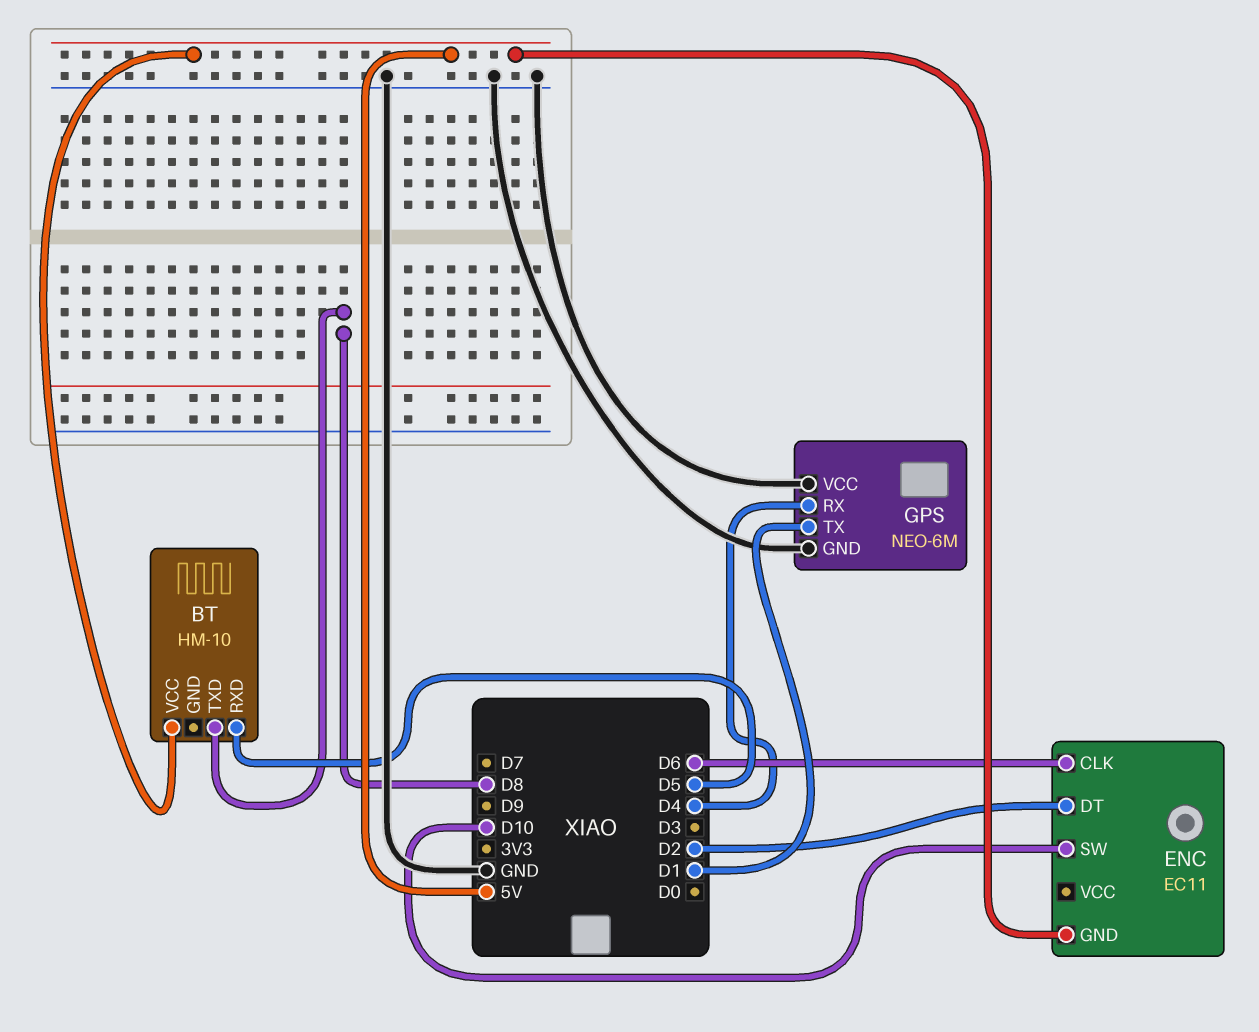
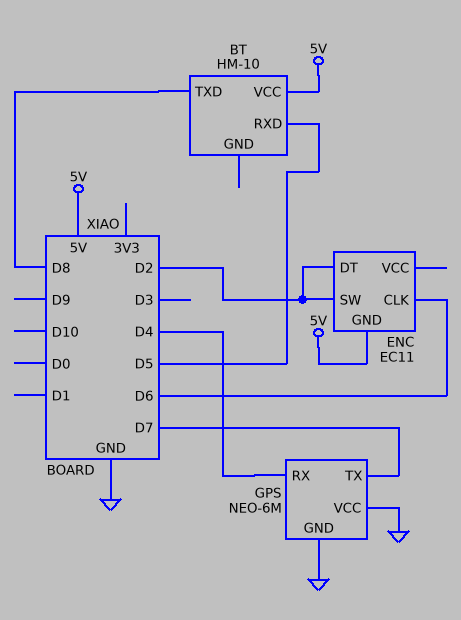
ENC pin SW: D10 -> D2
GPS pin TX: D1 -> D7

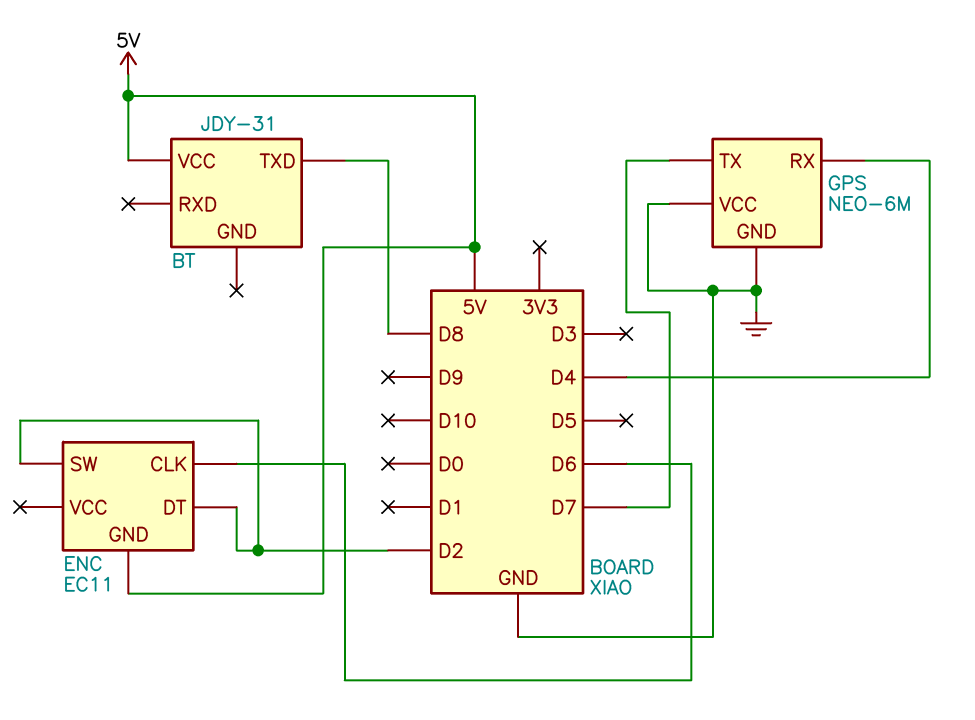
BT: HM-10 -> JDY-31
BT pin RXD: D5 -> none

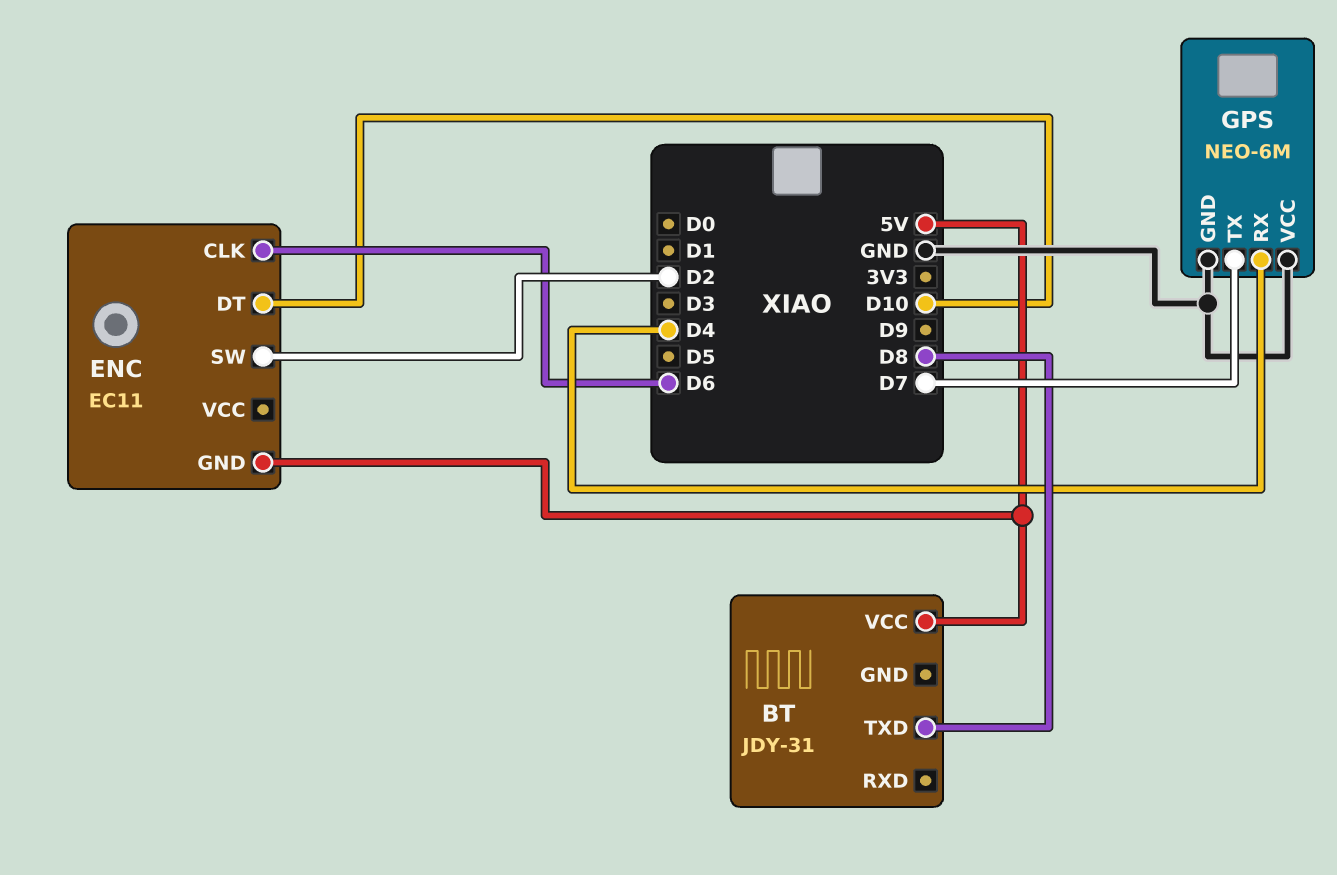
ENC pin DT: D2 -> D10

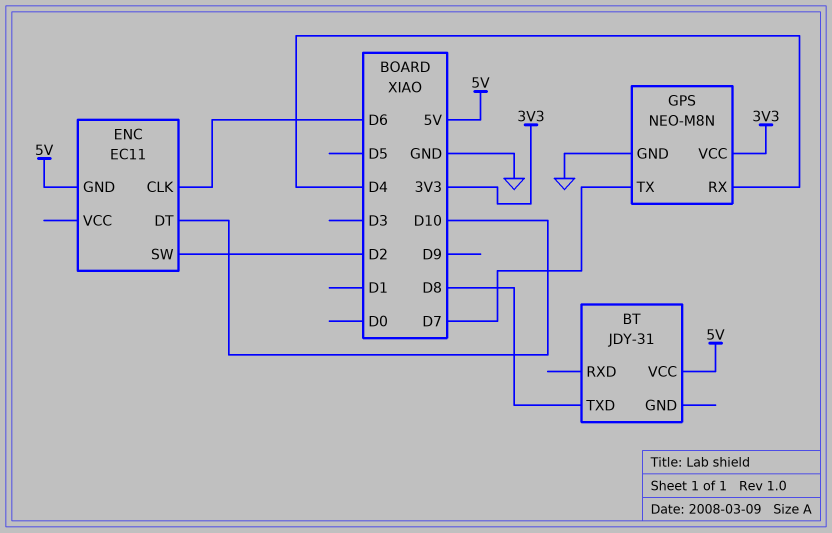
GPS: NEO-6M -> NEO-M8N
GPS pin VCC: GND -> 3V3

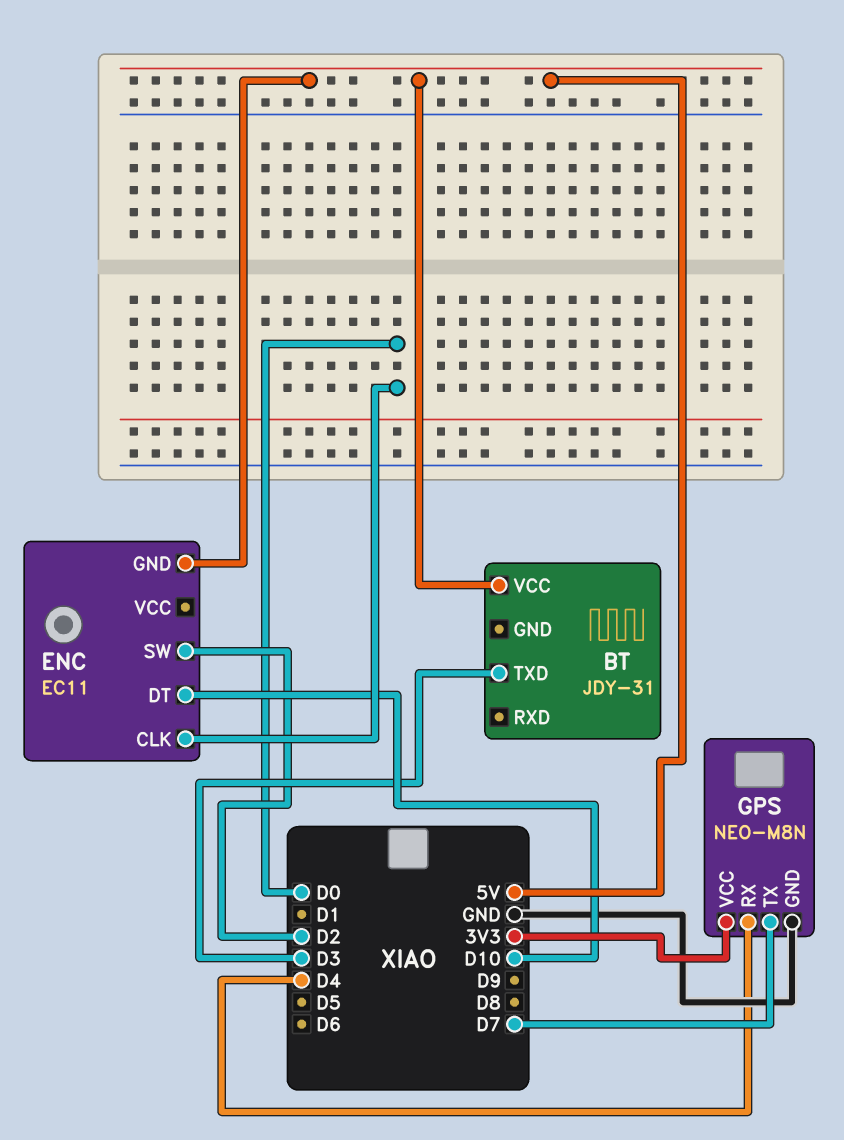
BT pin TXD: D8 -> D3
ENC pin CLK: D6 -> D0

